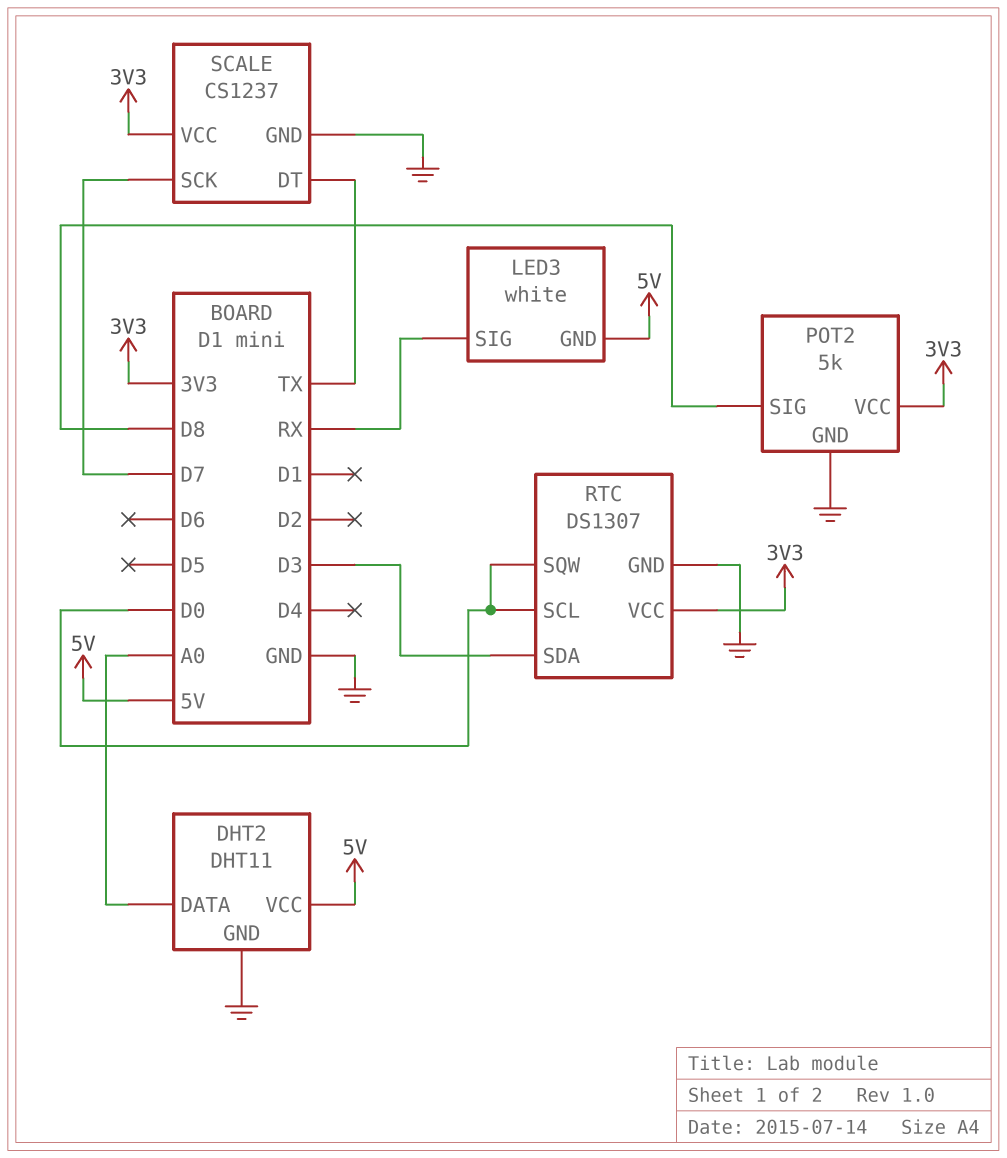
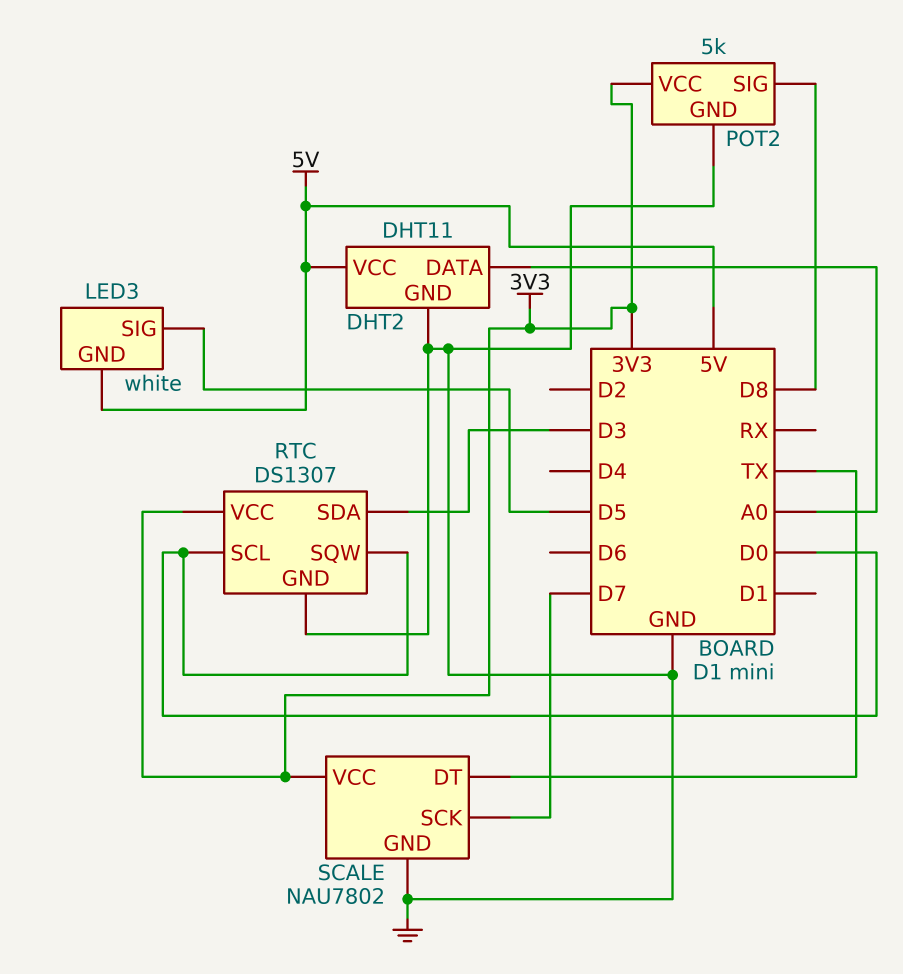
LED3 pin SIG: RX -> D5
SCALE: CS1237 -> NAU7802

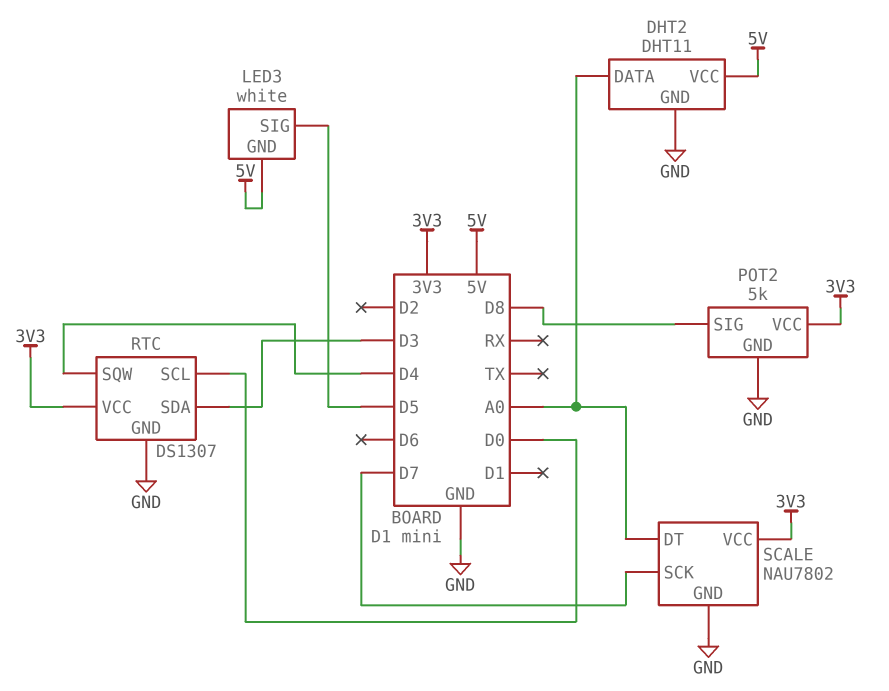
RTC pin SQW: D0 -> D4
SCALE pin DT: TX -> A0

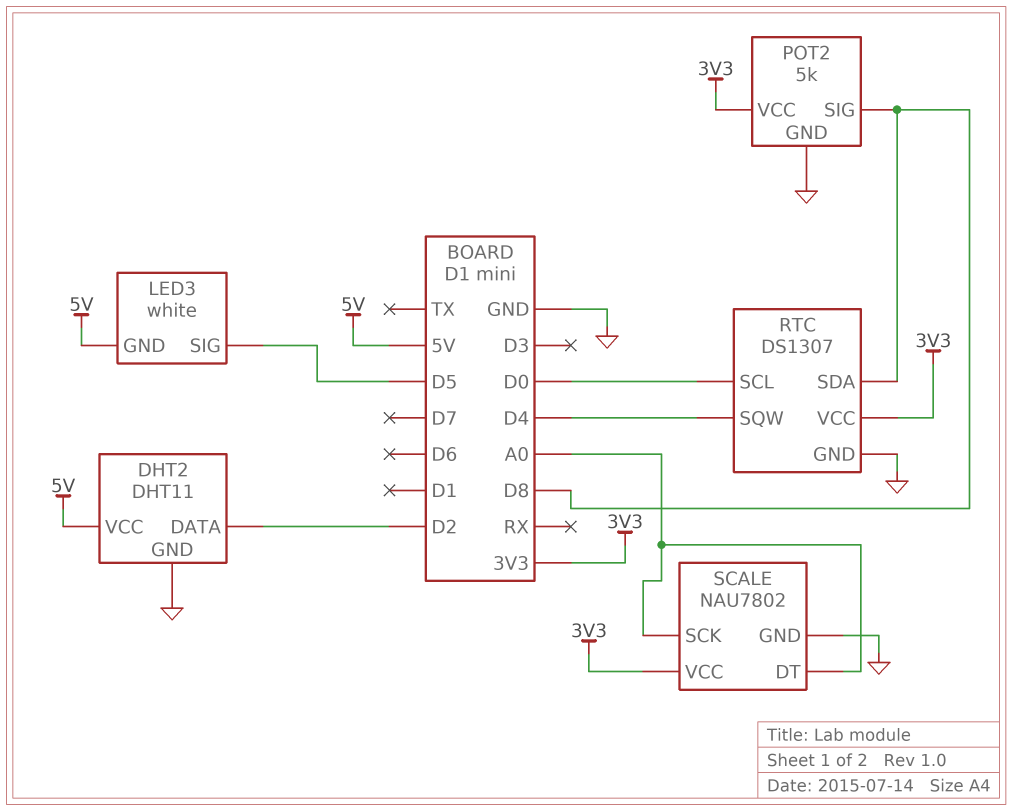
DHT2 pin DATA: A0 -> D2
RTC pin SDA: D3 -> D8
SCALE pin SCK: D7 -> A0

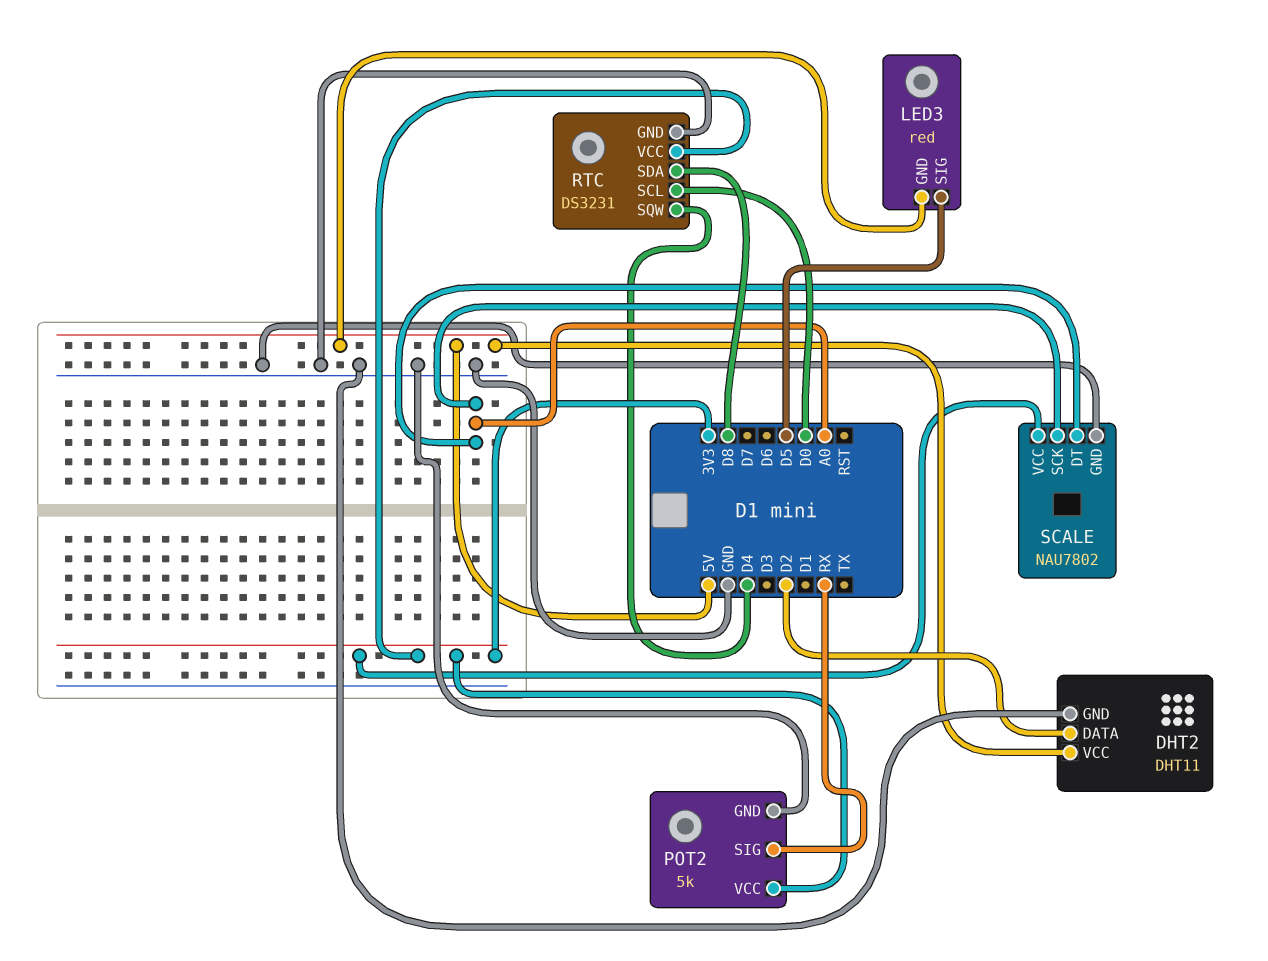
LED3: white -> red
POT2 pin SIG: D8 -> RX
RTC: DS1307 -> DS3231

